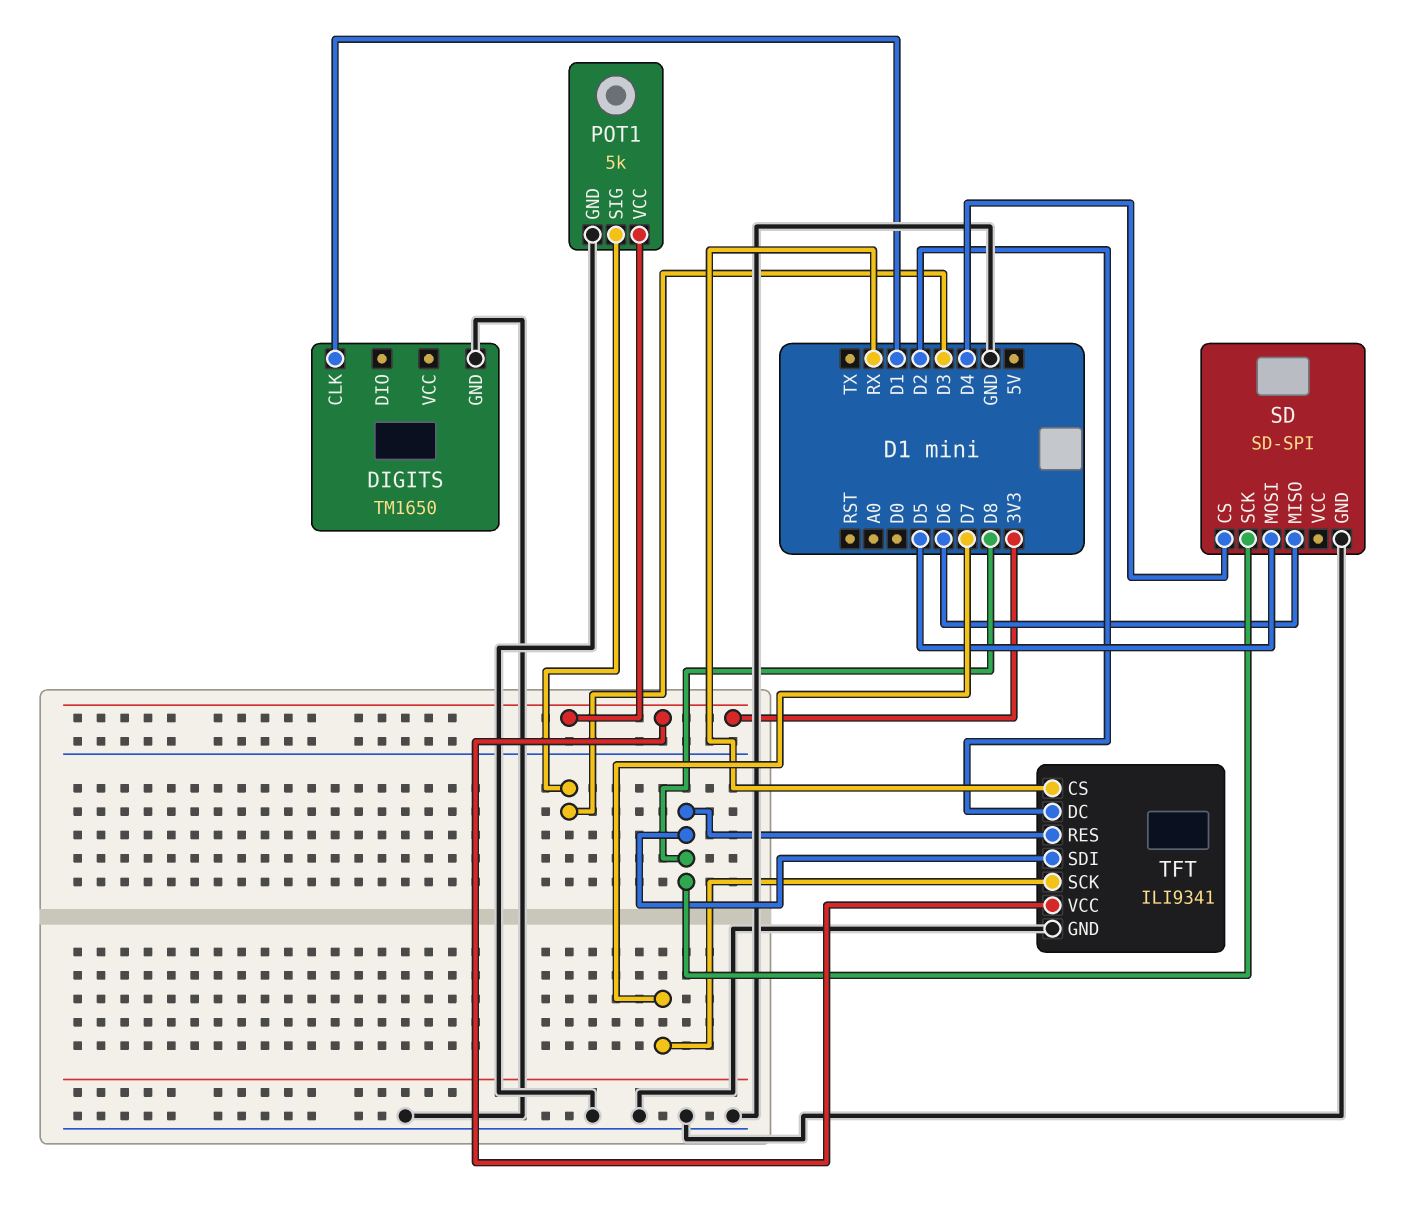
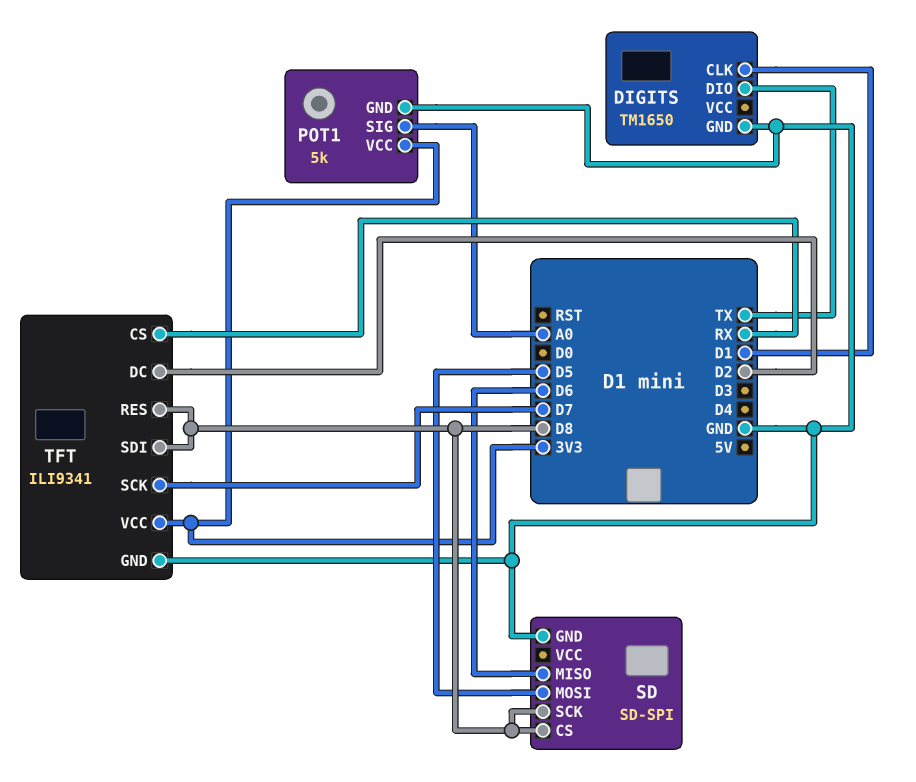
DIGITS pin DIO: none -> TX
POT1 pin SIG: D3 -> A0
SD pin CS: D4 -> D8

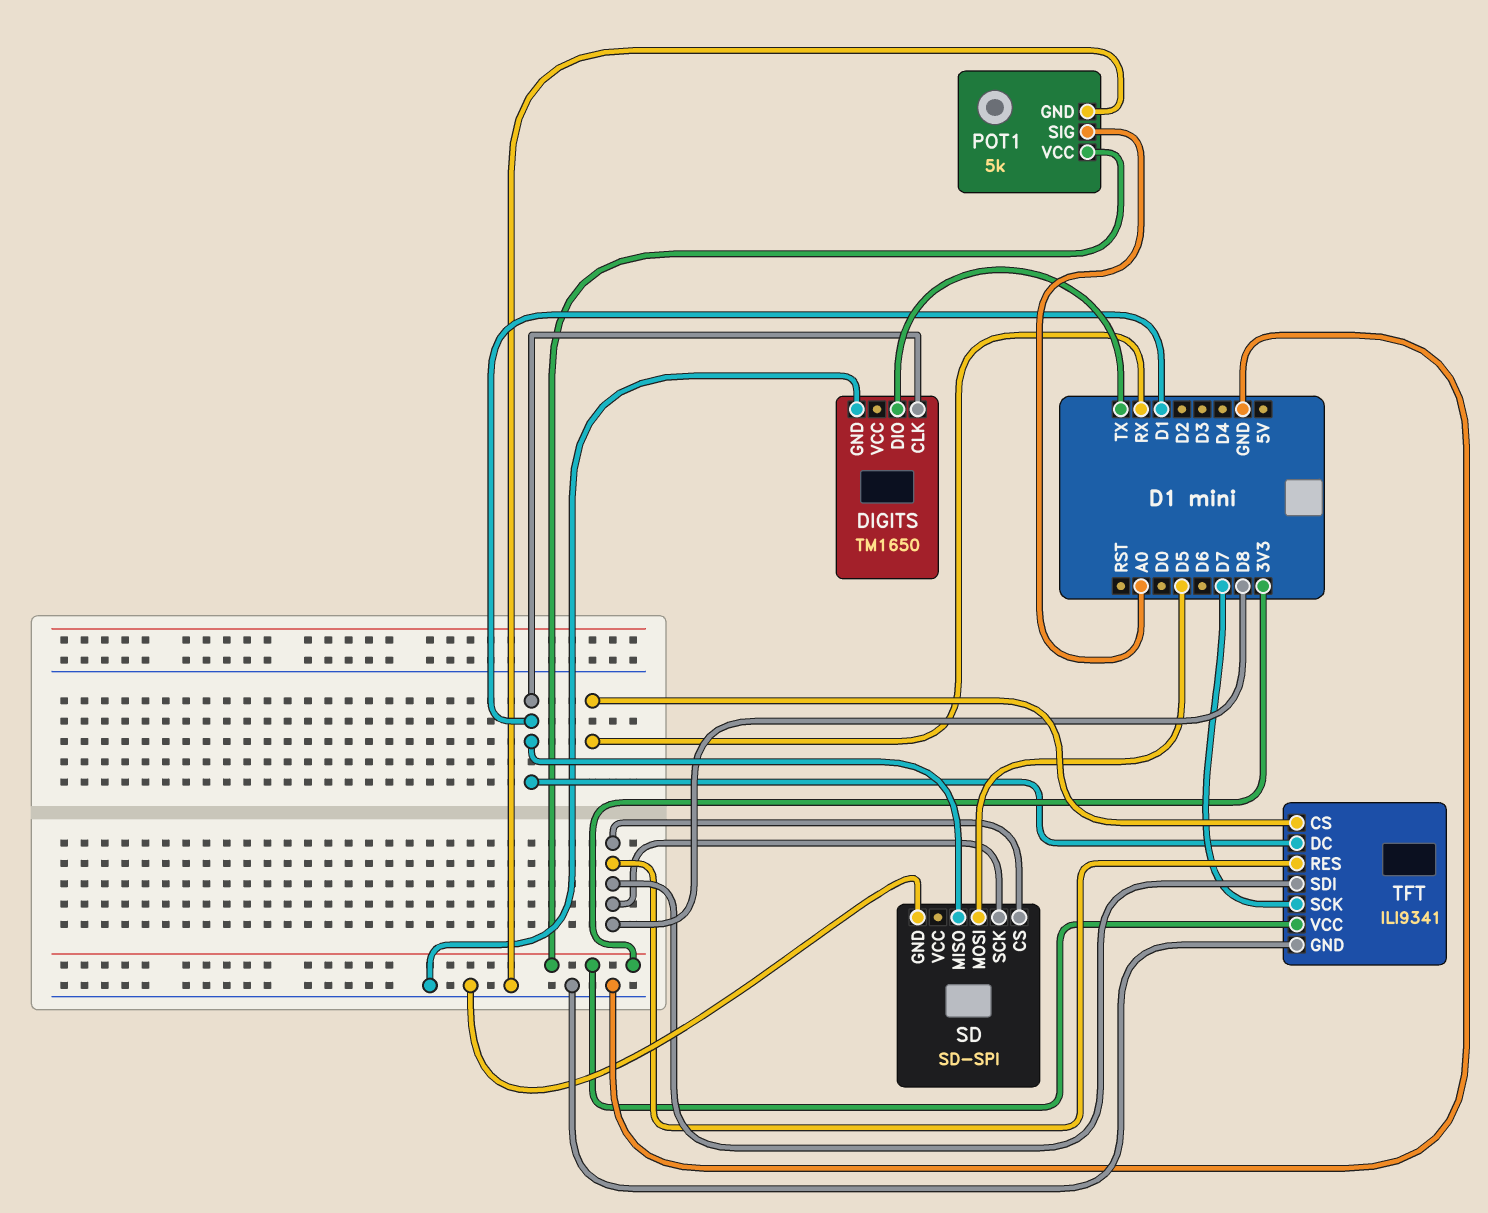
SD pin MISO: D6 -> D1
TFT pin DC: D2 -> D1

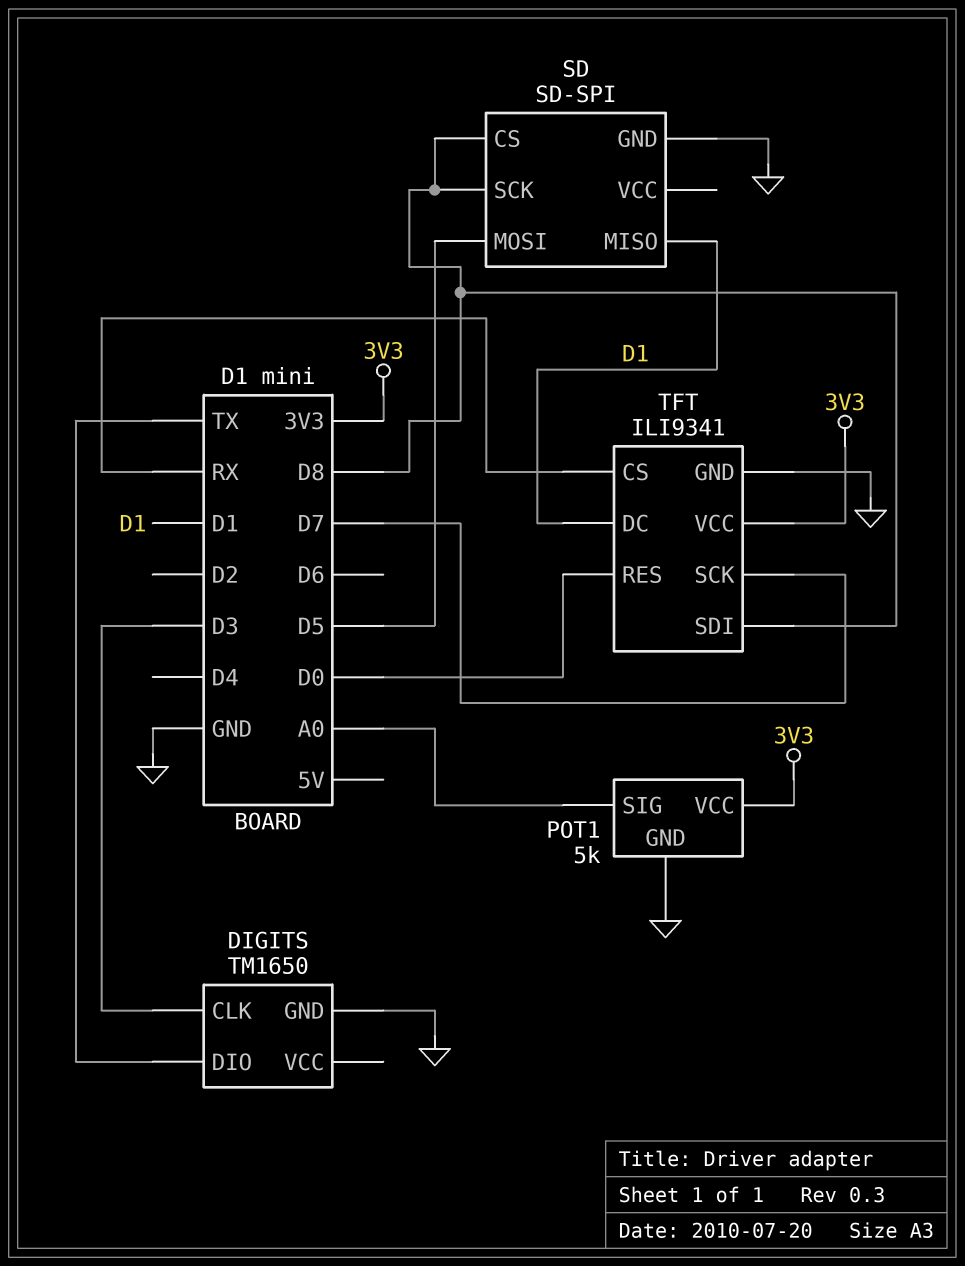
DIGITS pin CLK: D1 -> D3
TFT pin RES: D8 -> D0

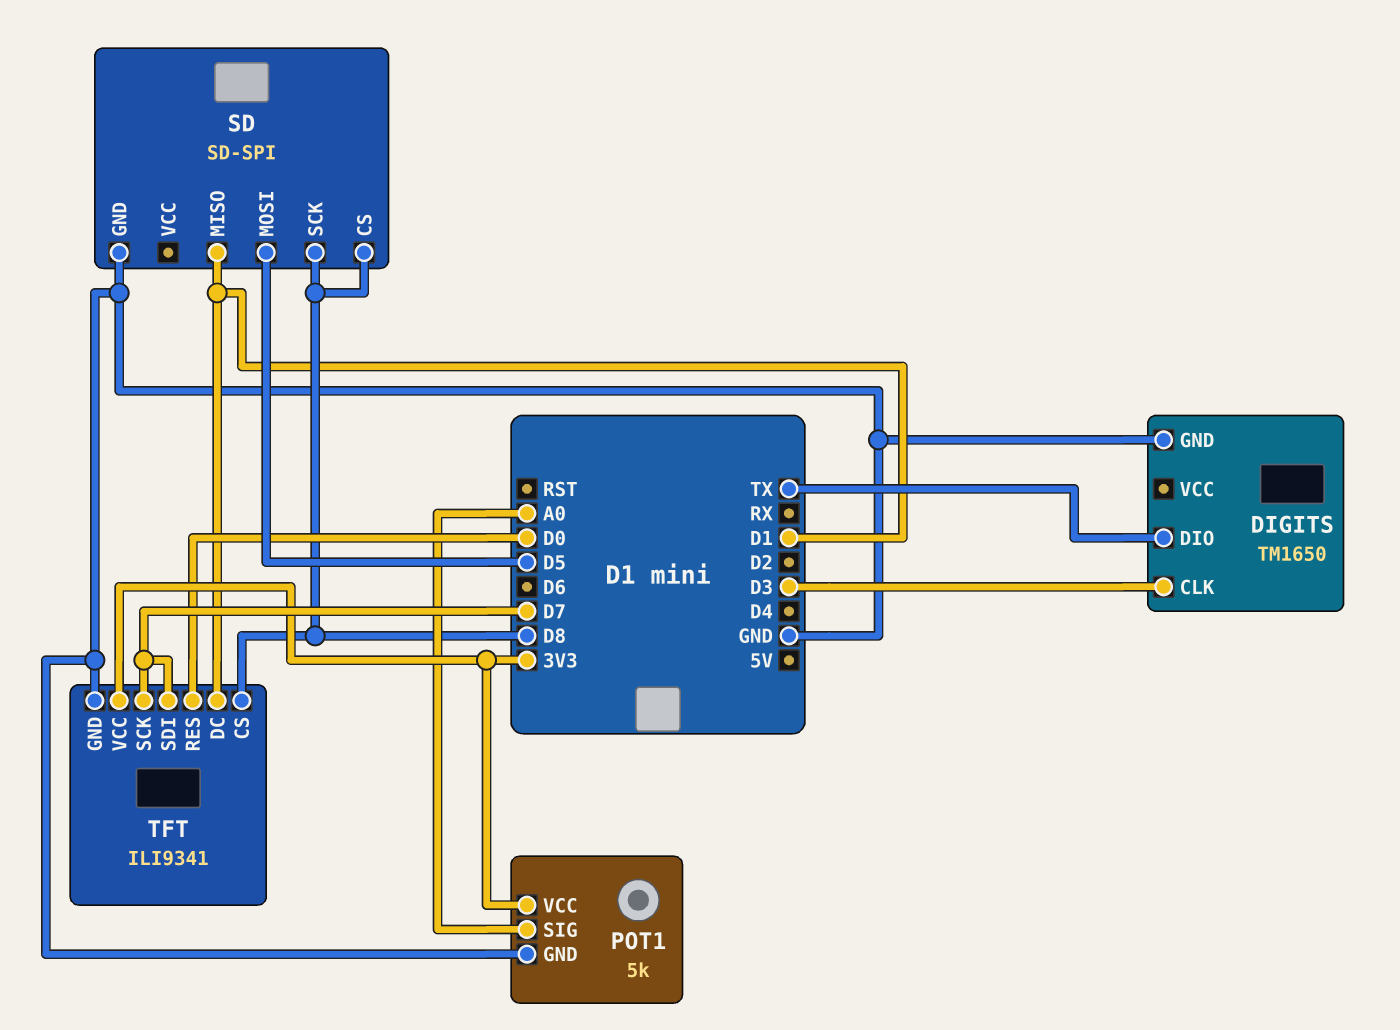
TFT pin CS: RX -> D8
TFT pin SDI: D8 -> D7

